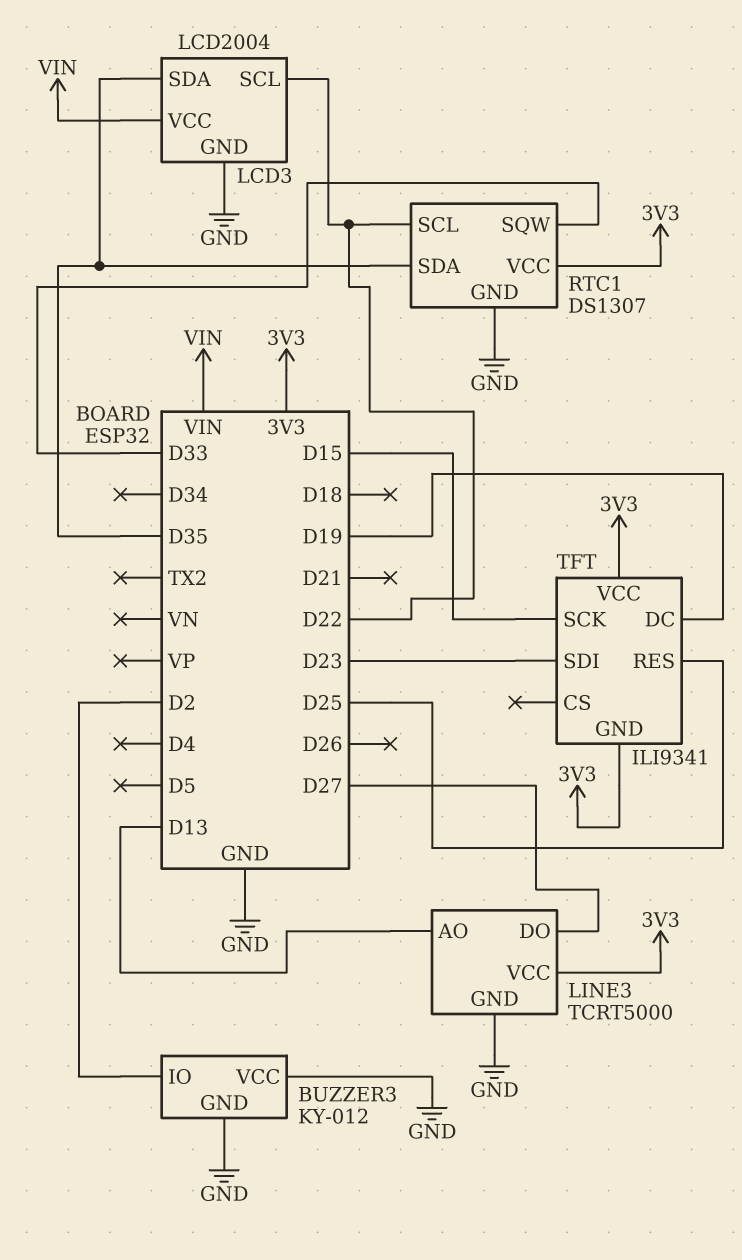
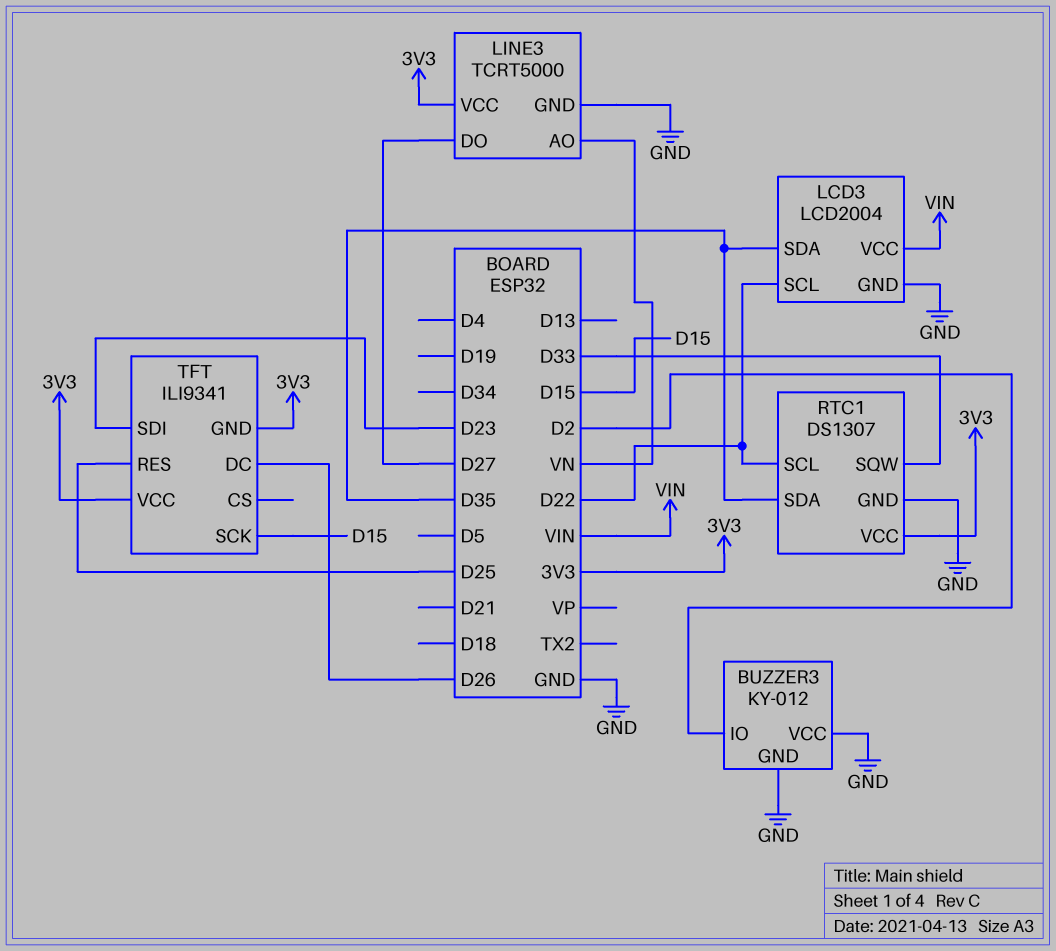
LINE3 pin AO: D13 -> VN
TFT pin DC: D19 -> D26

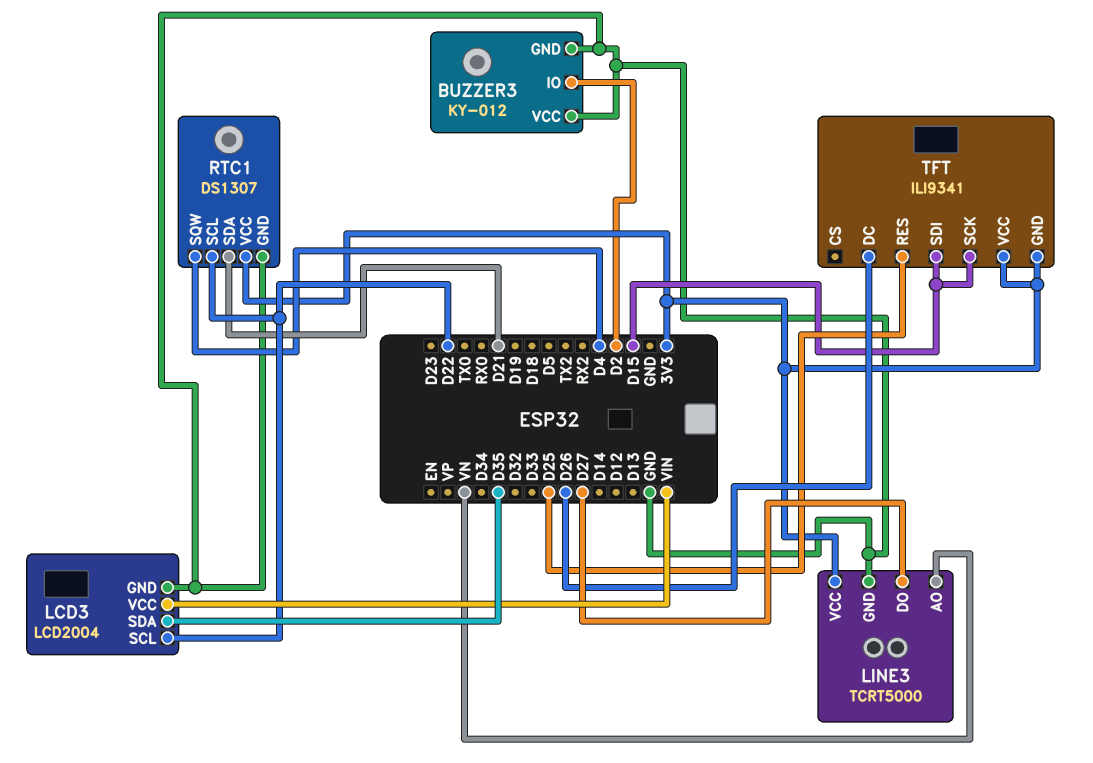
RTC1 pin SDA: D35 -> D21
RTC1 pin SQW: D33 -> D4
TFT pin SDI: D23 -> D15

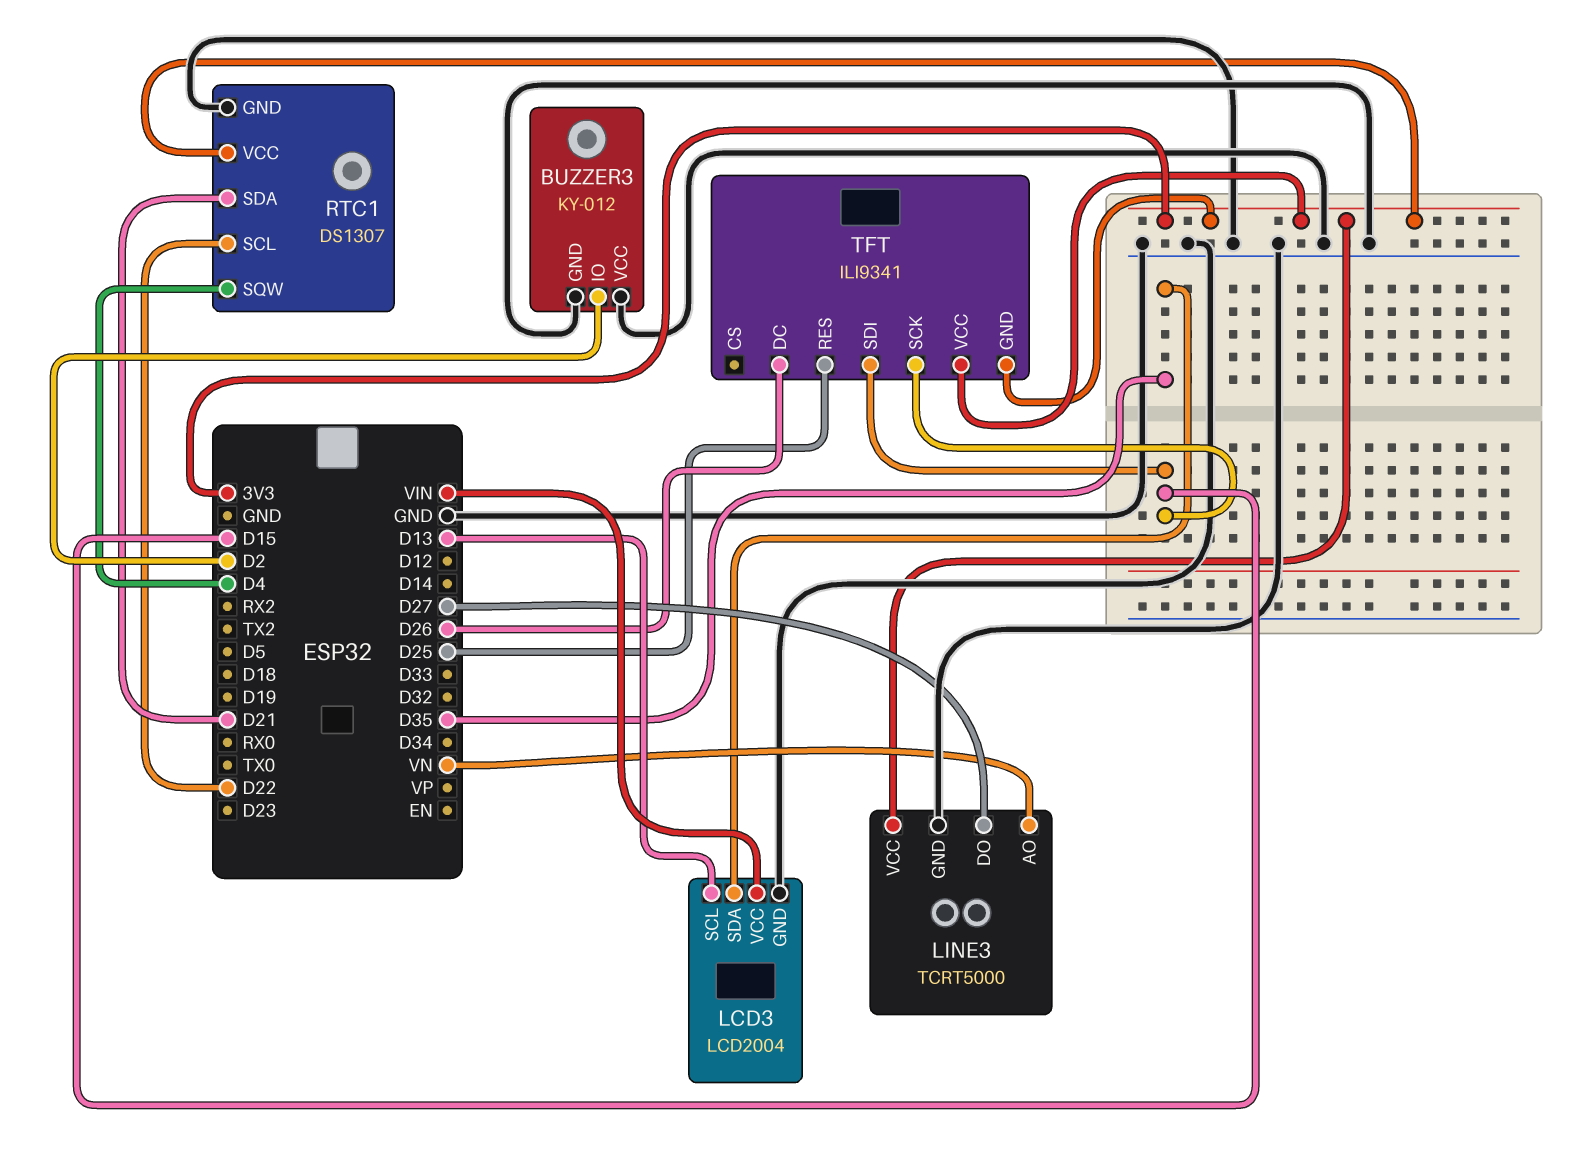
LCD3 pin SCL: D22 -> D13

